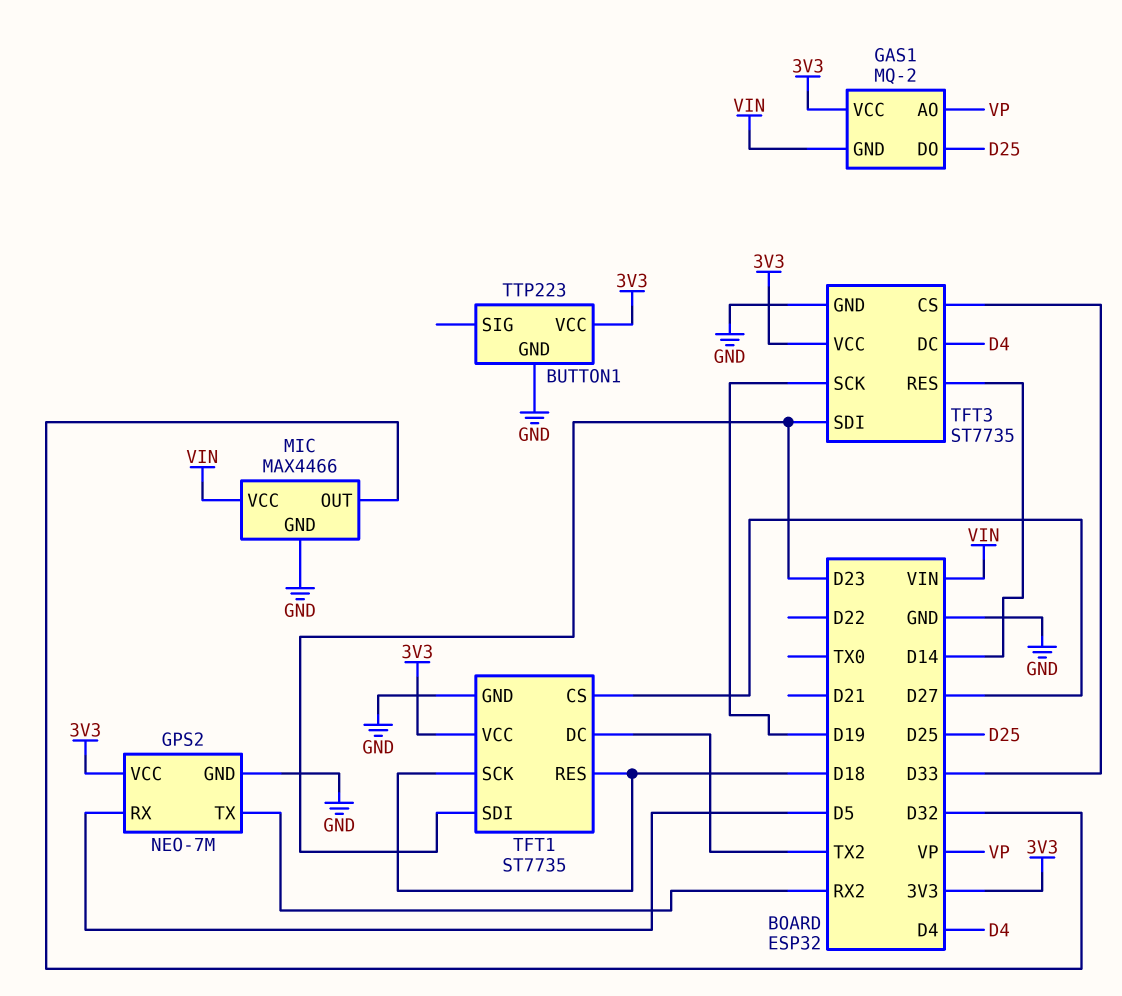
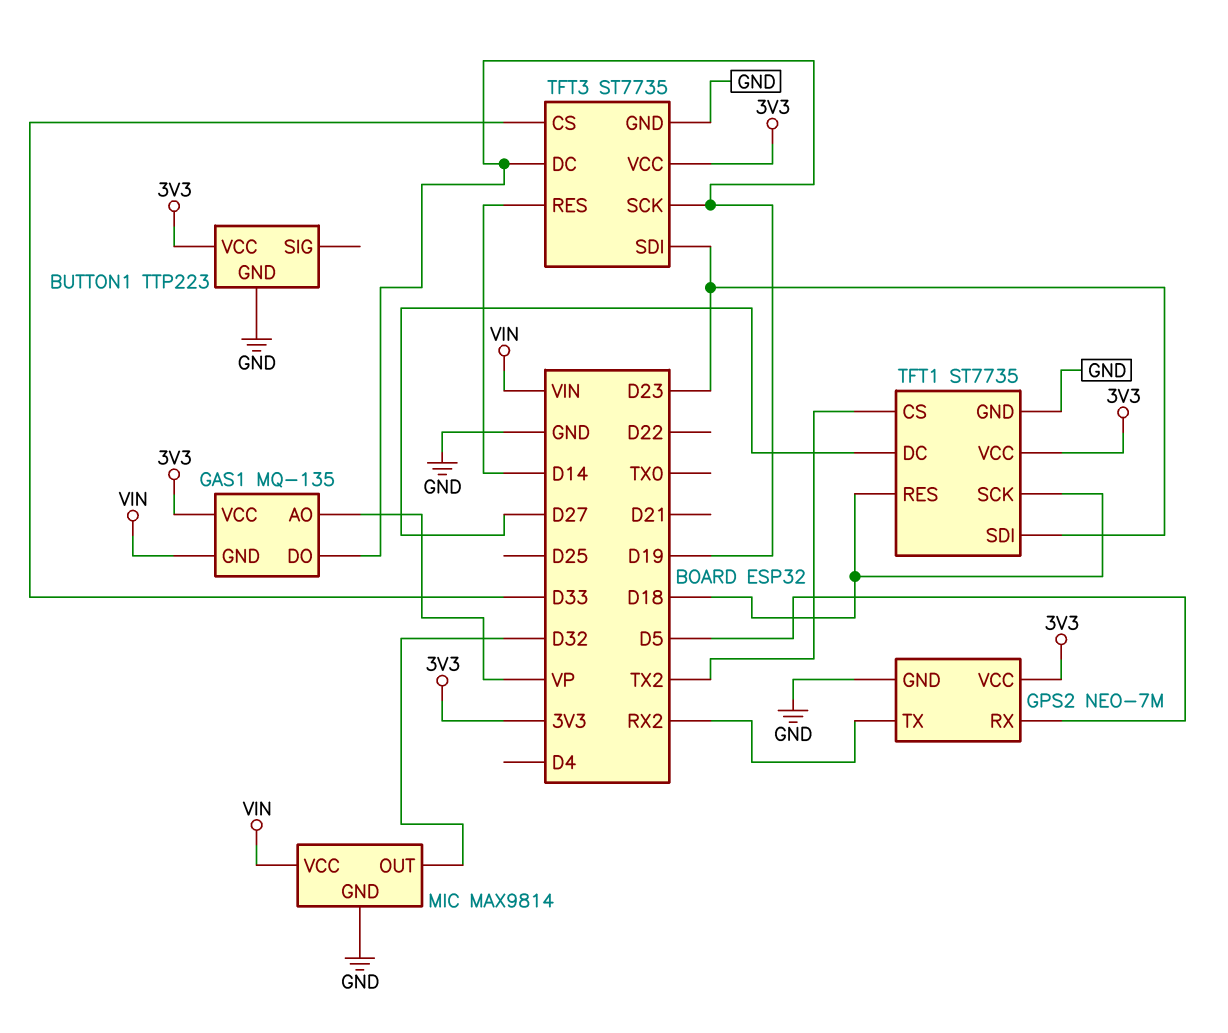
GAS1: MQ-2 -> MQ-135
GAS1 pin DO: D25 -> D19
MIC: MAX4466 -> MAX9814
TFT1 pin CS: D27 -> TX2
TFT1 pin DC: TX2 -> D27
TFT3 pin DC: D4 -> D19

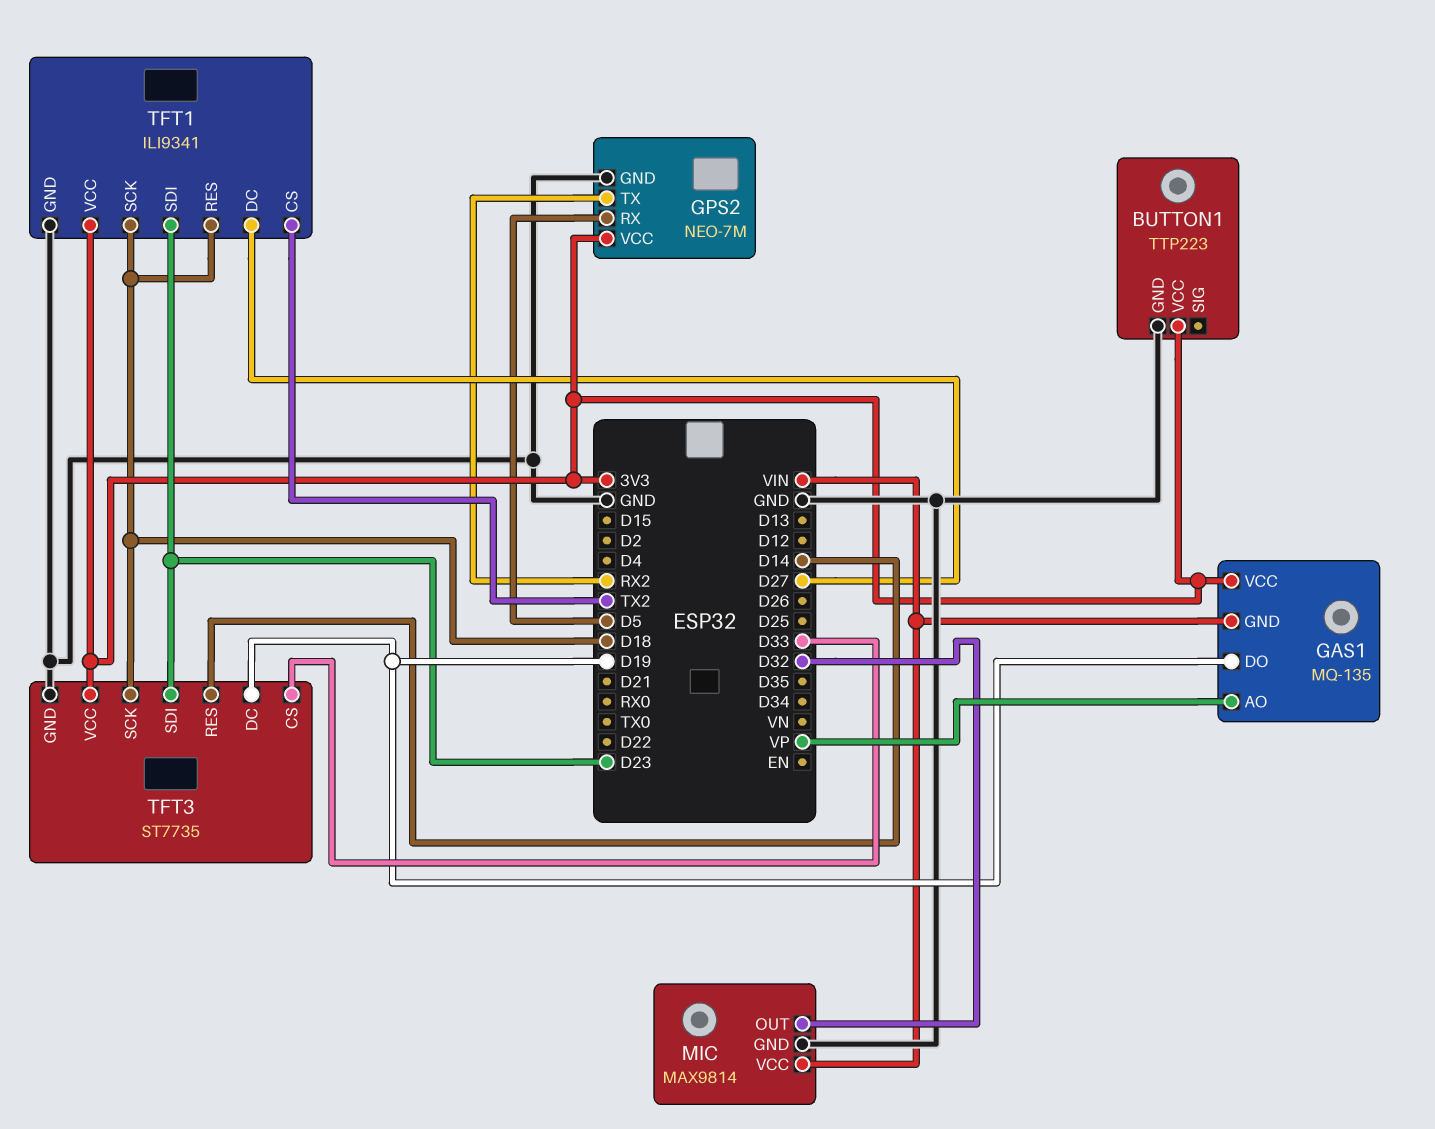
TFT1: ST7735 -> ILI9341
TFT3 pin SCK: D19 -> D18

